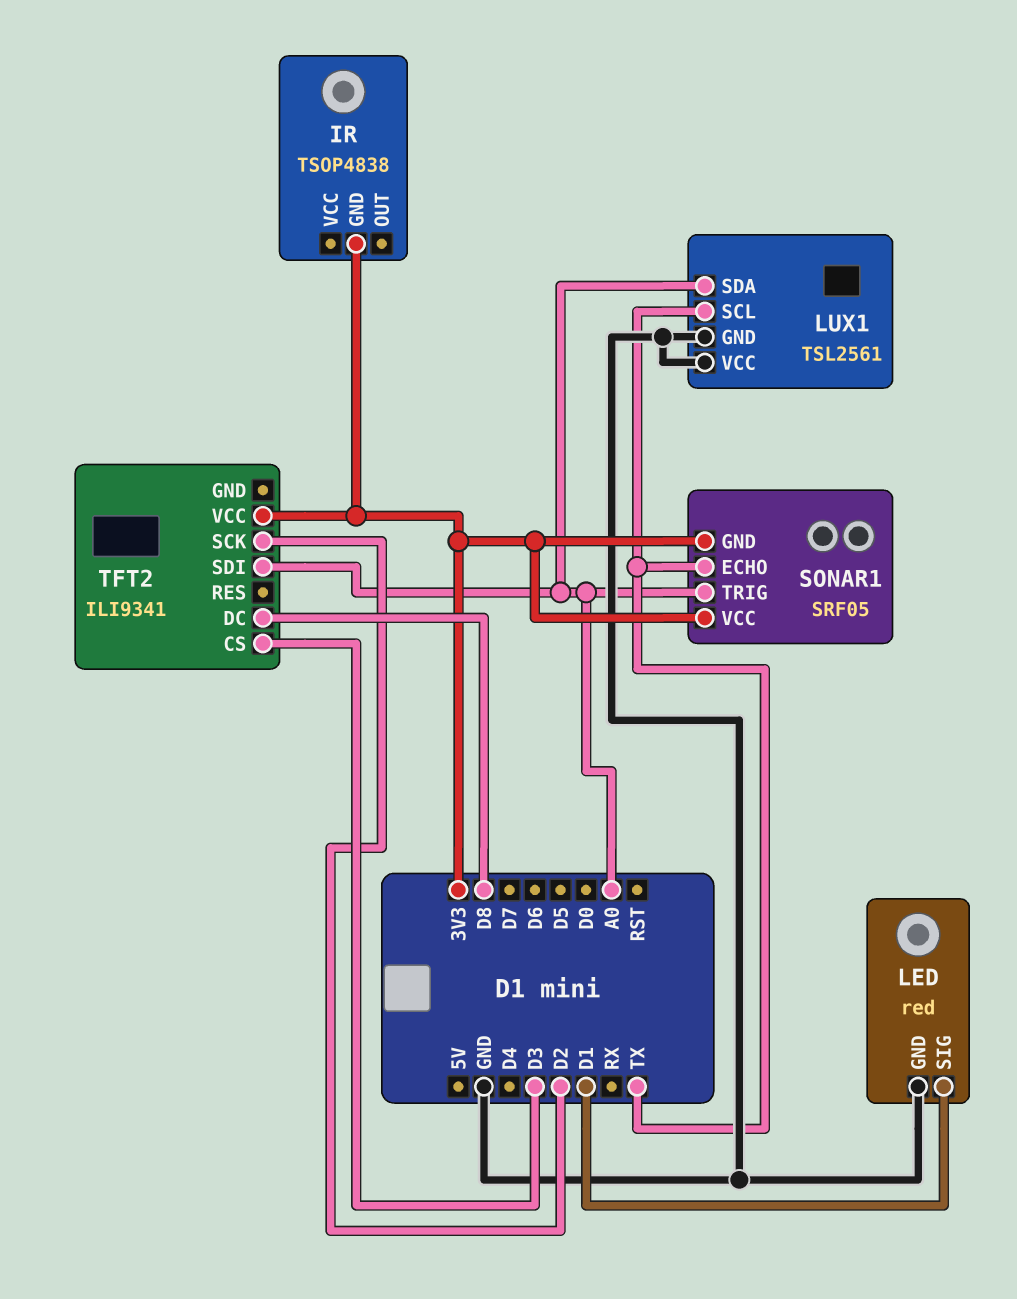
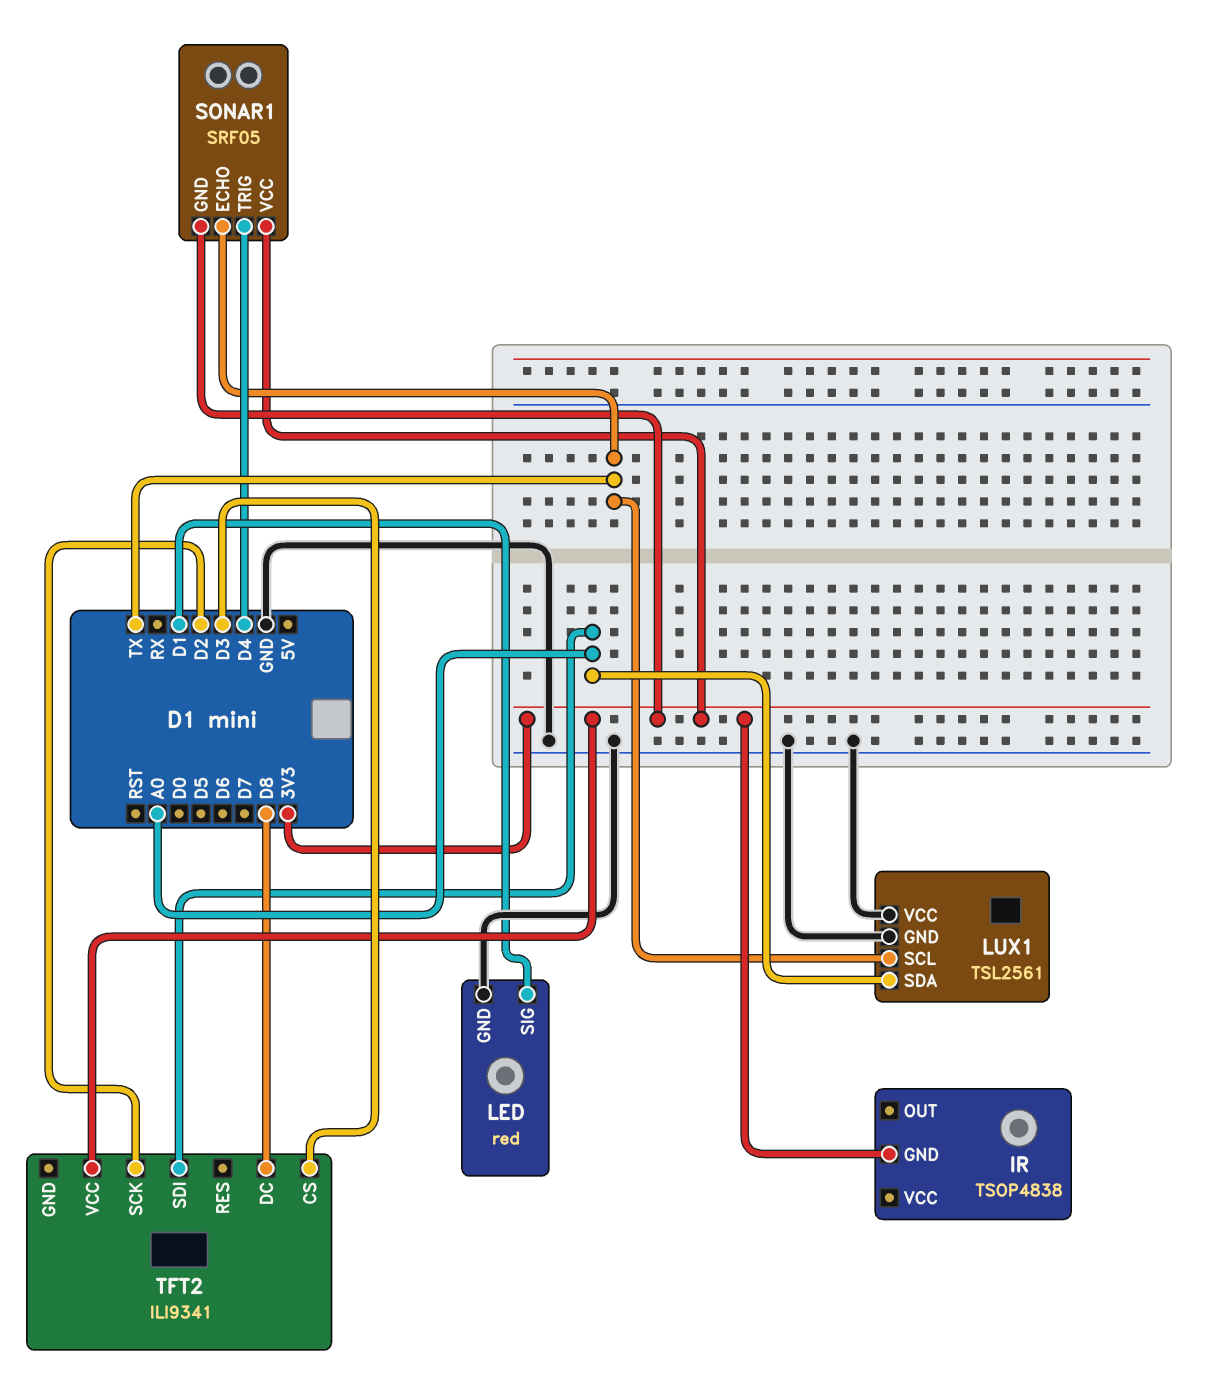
SONAR1 pin TRIG: A0 -> D4

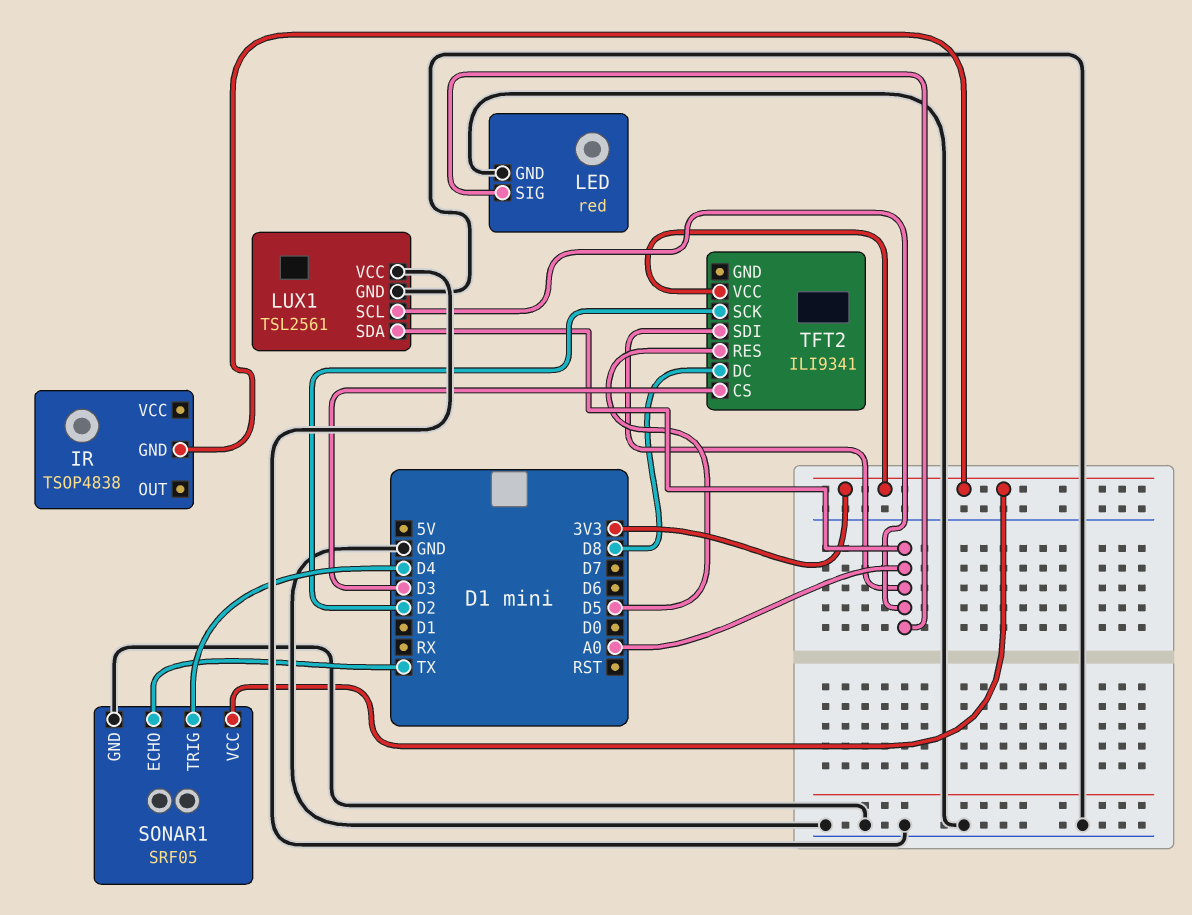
LED pin SIG: D1 -> A0
LUX1 pin SCL: TX -> A0
SONAR1 pin GND: 3V3 -> GND
TFT2 pin RES: none -> D5

